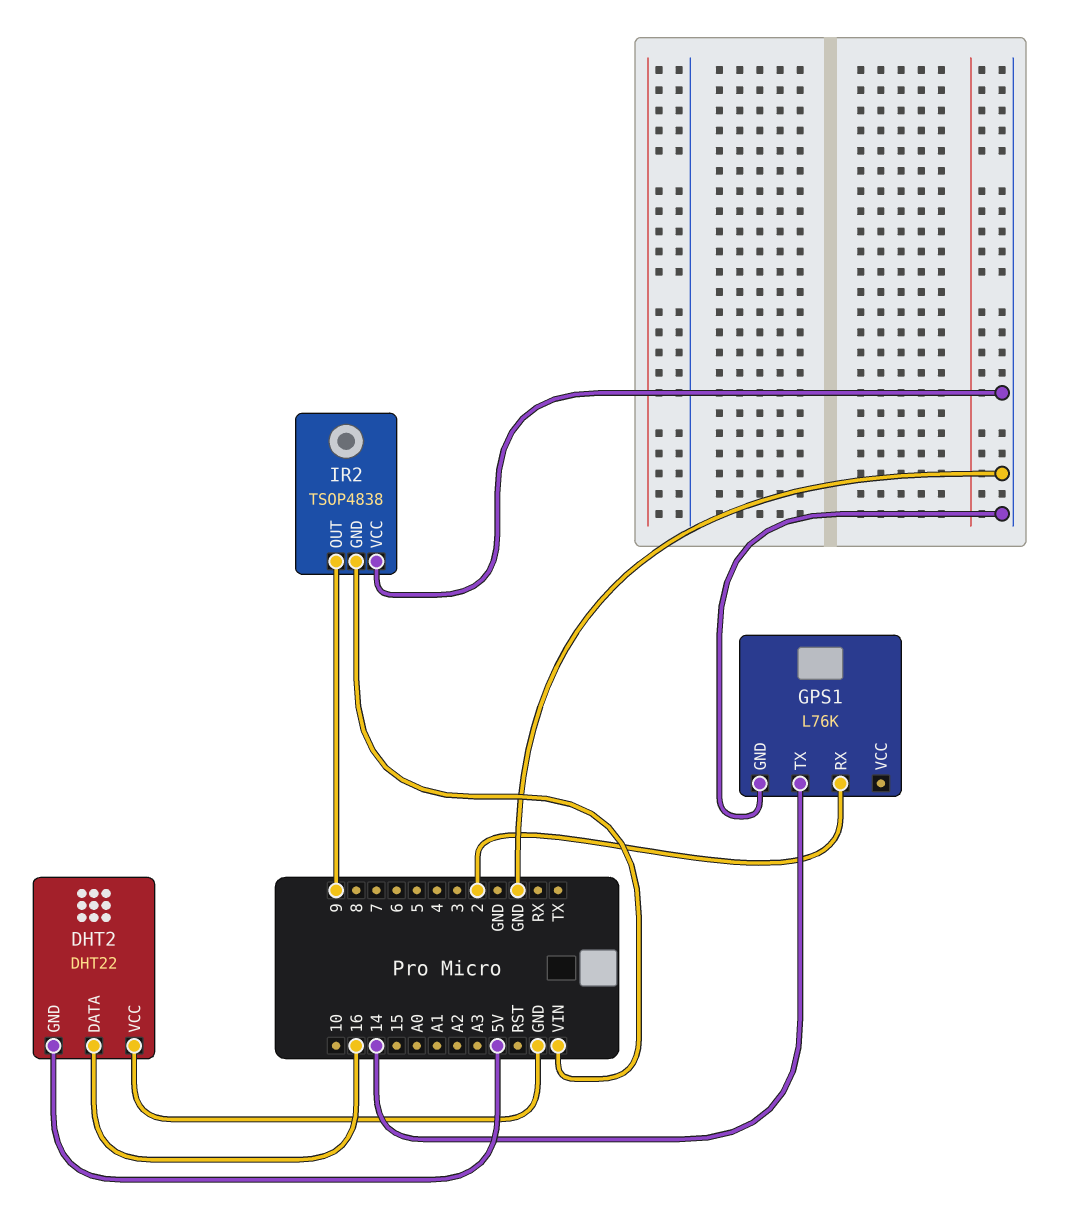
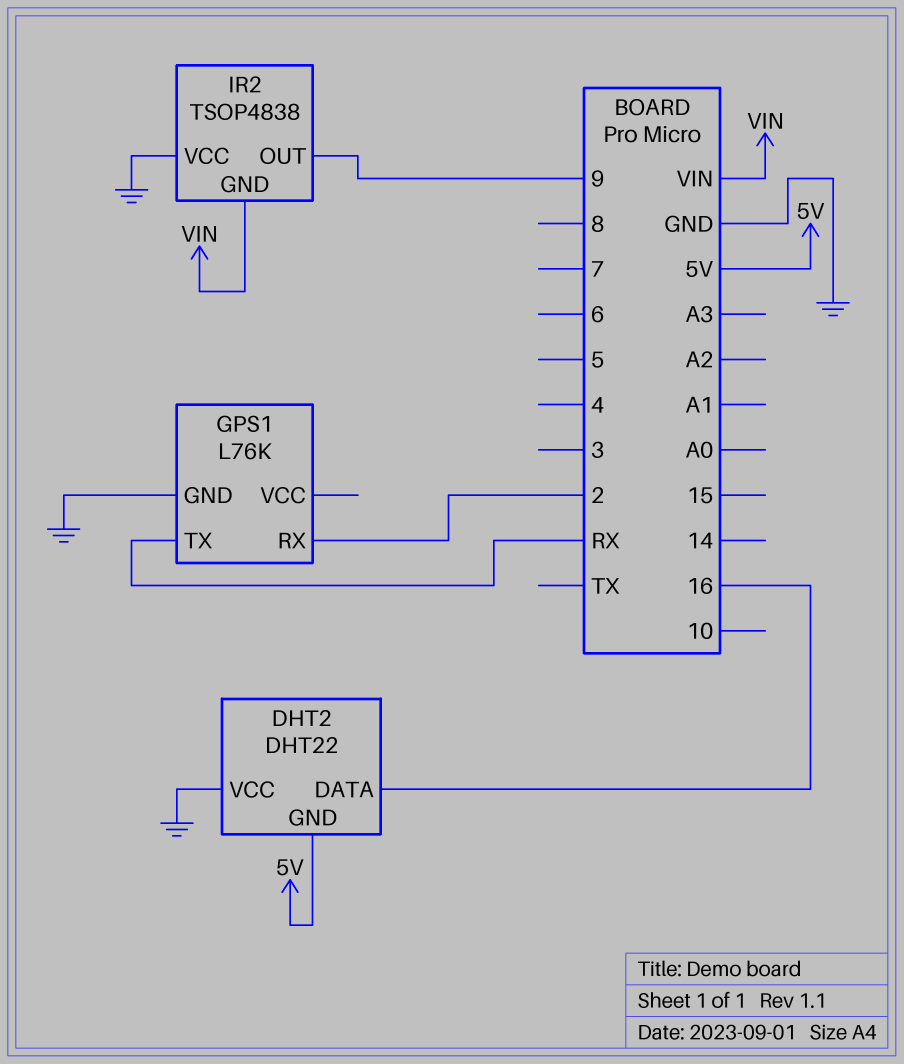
GPS1 pin TX: 14 -> RX

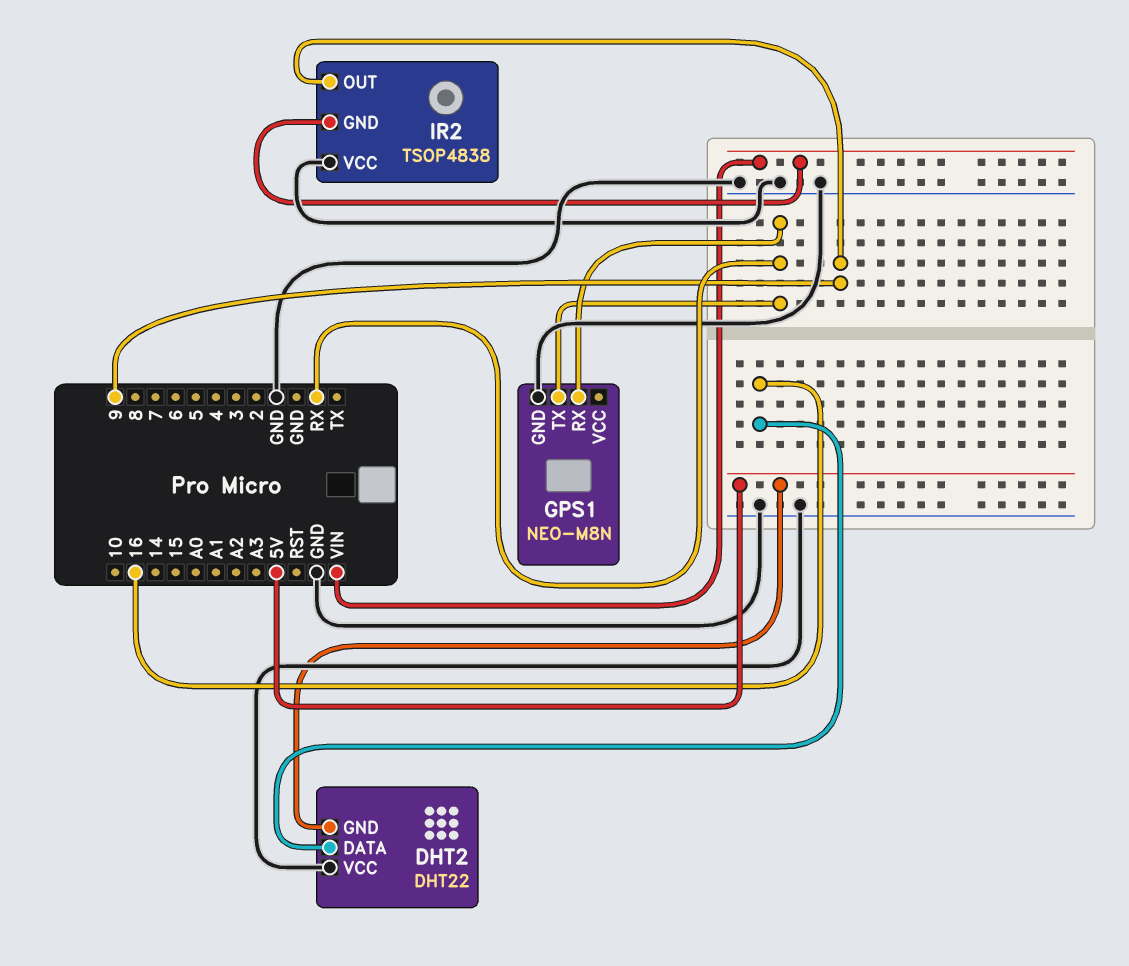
GPS1: L76K -> NEO-M8N
GPS1 pin RX: 2 -> RX

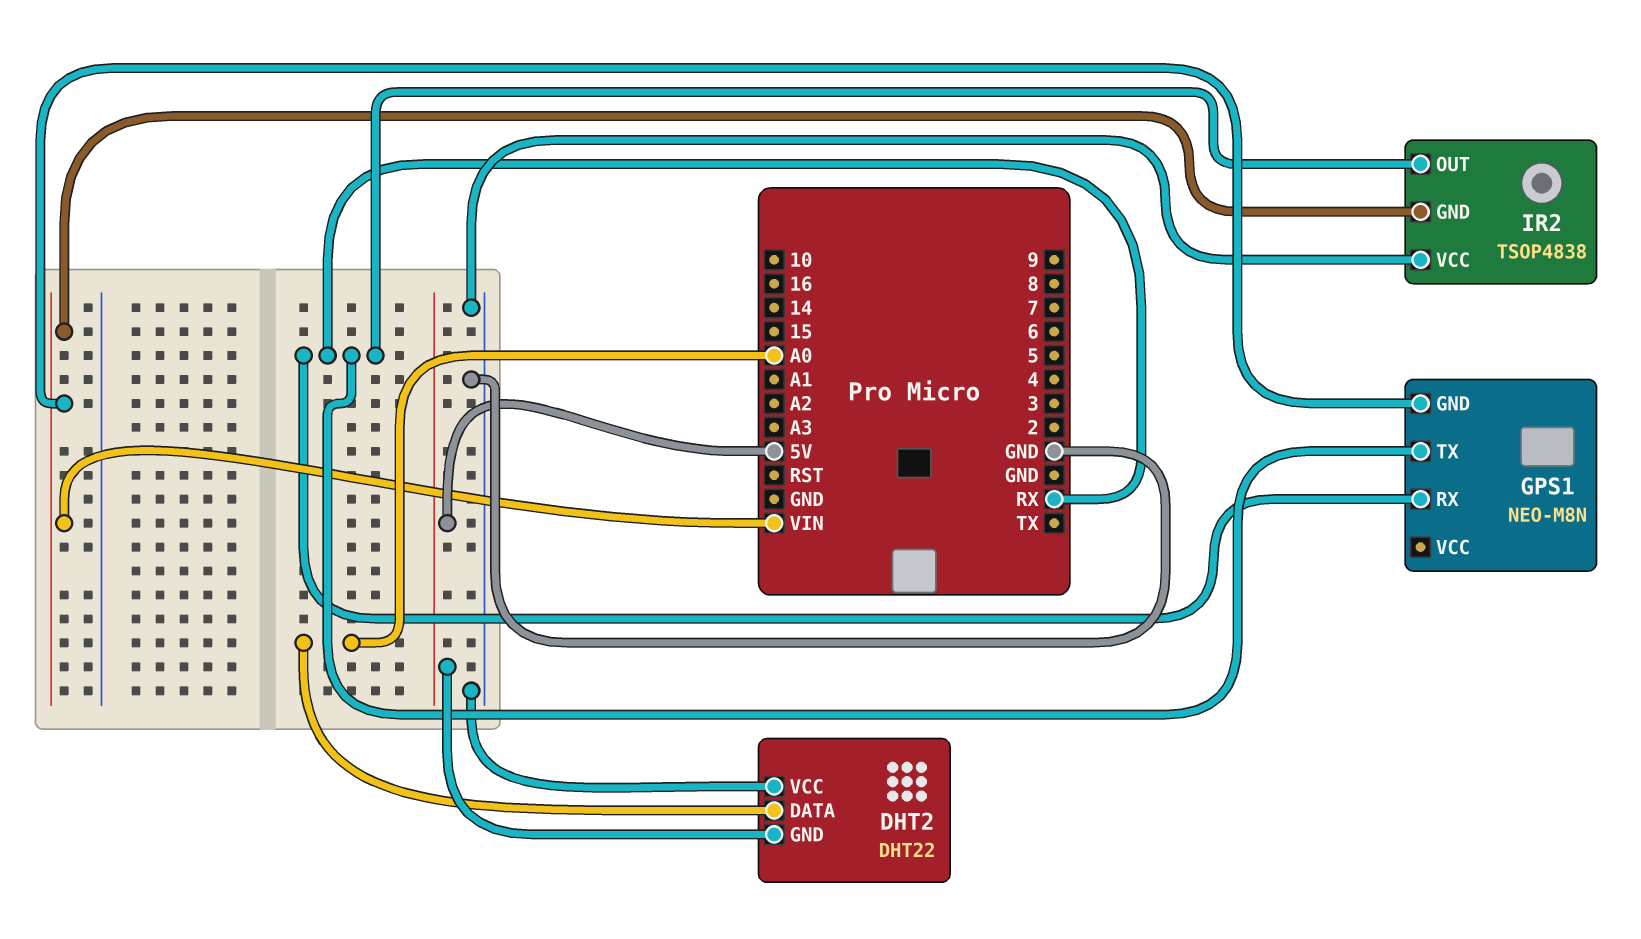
DHT2 pin DATA: 16 -> A0
GPS1 pin GND: GND -> VIN
IR2 pin OUT: 9 -> RX

